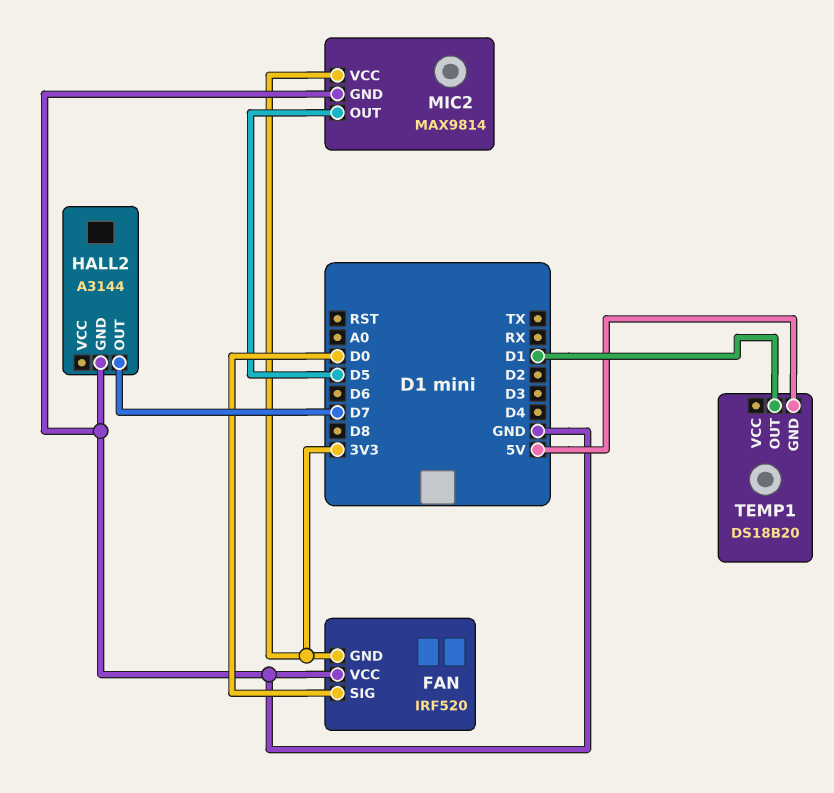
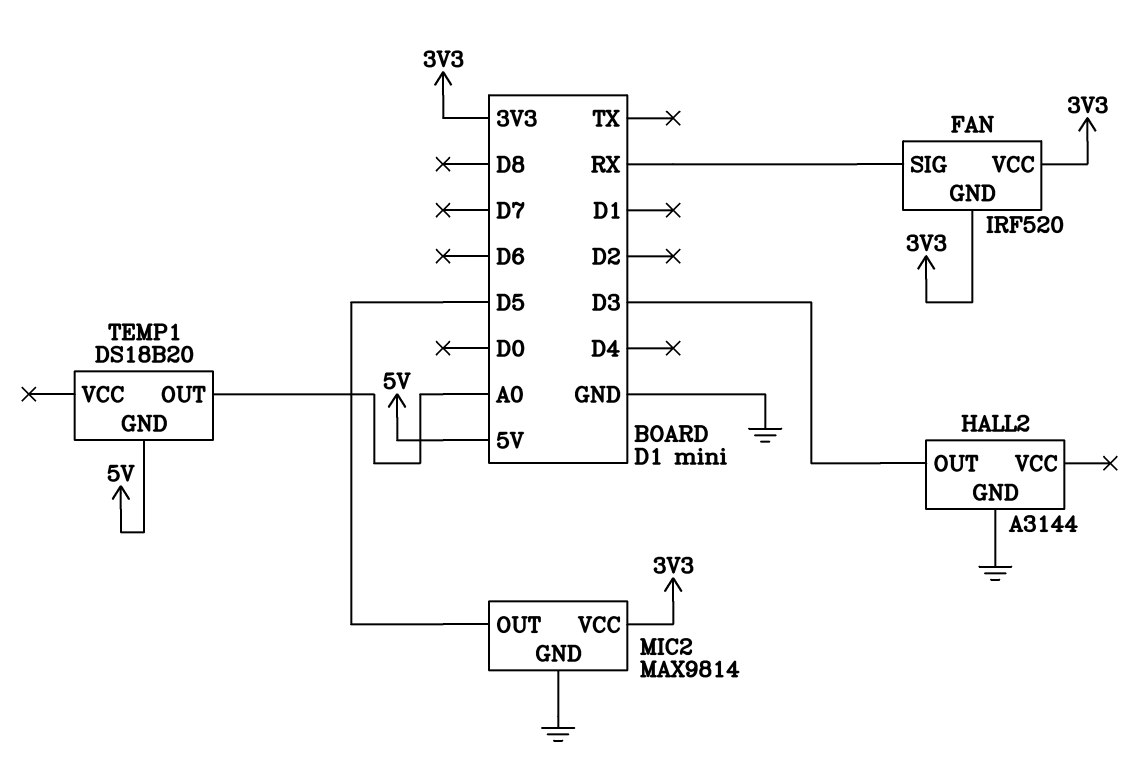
FAN pin SIG: D0 -> RX
FAN pin VCC: GND -> 3V3
HALL2 pin OUT: D7 -> D3
TEMP1 pin OUT: D1 -> A0

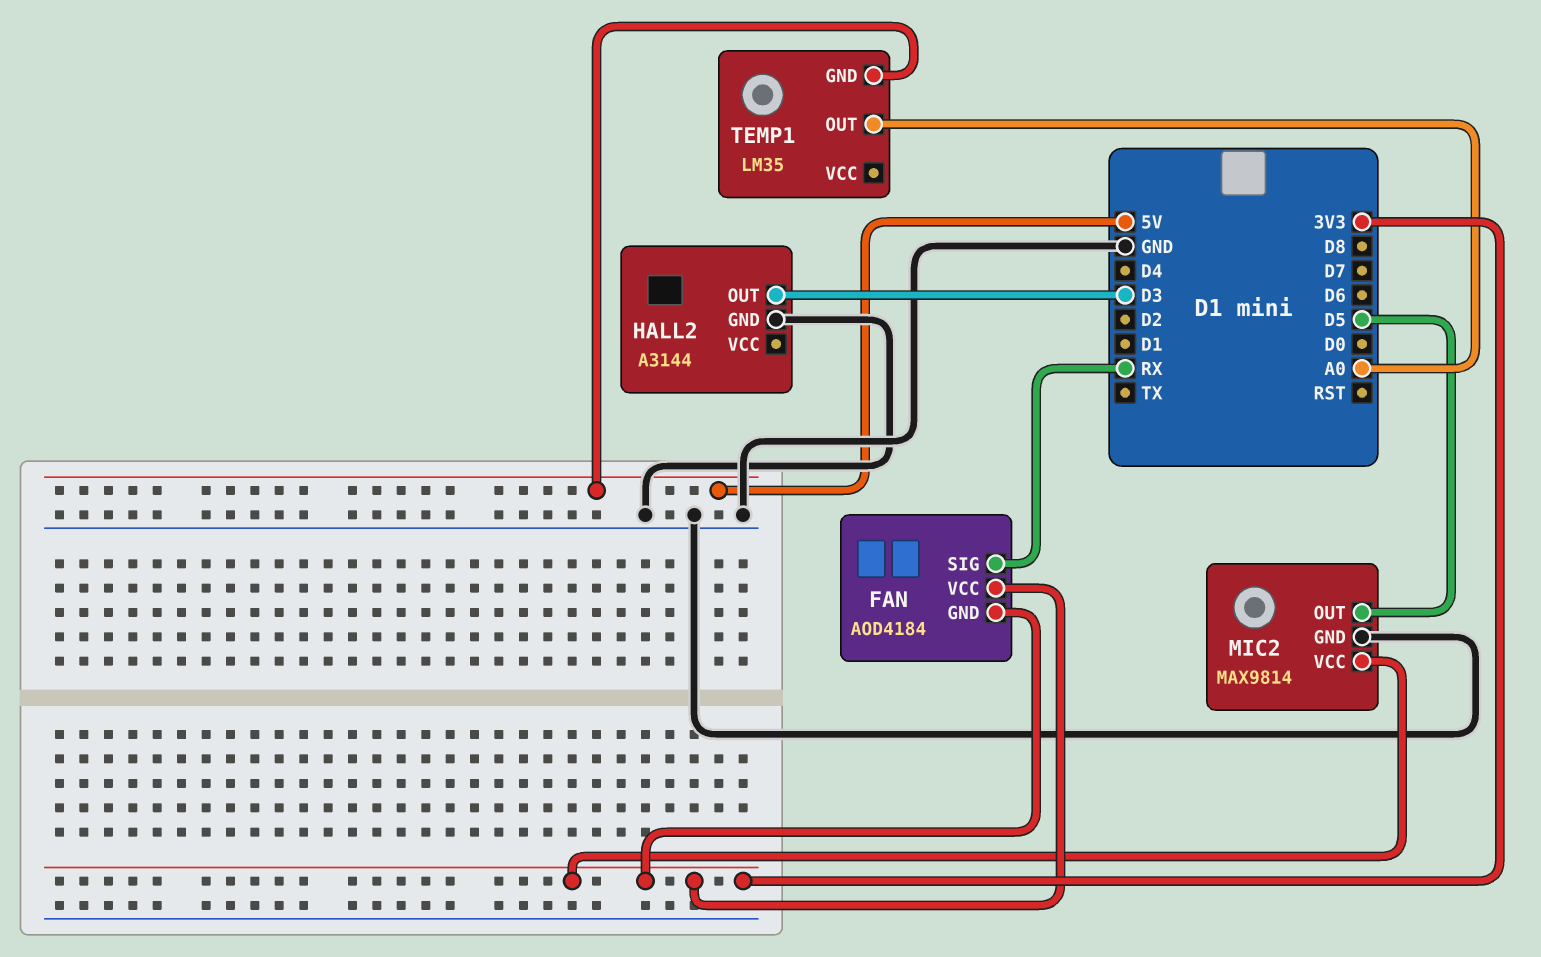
FAN: IRF520 -> AOD4184
TEMP1: DS18B20 -> LM35

